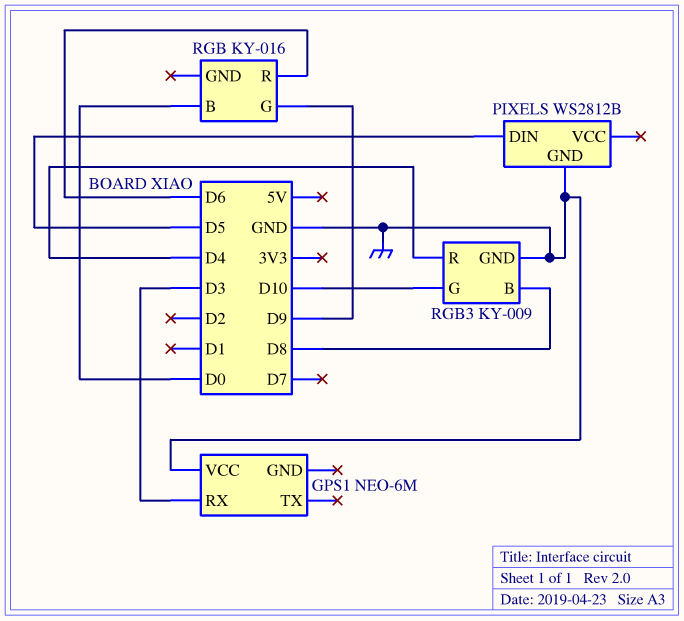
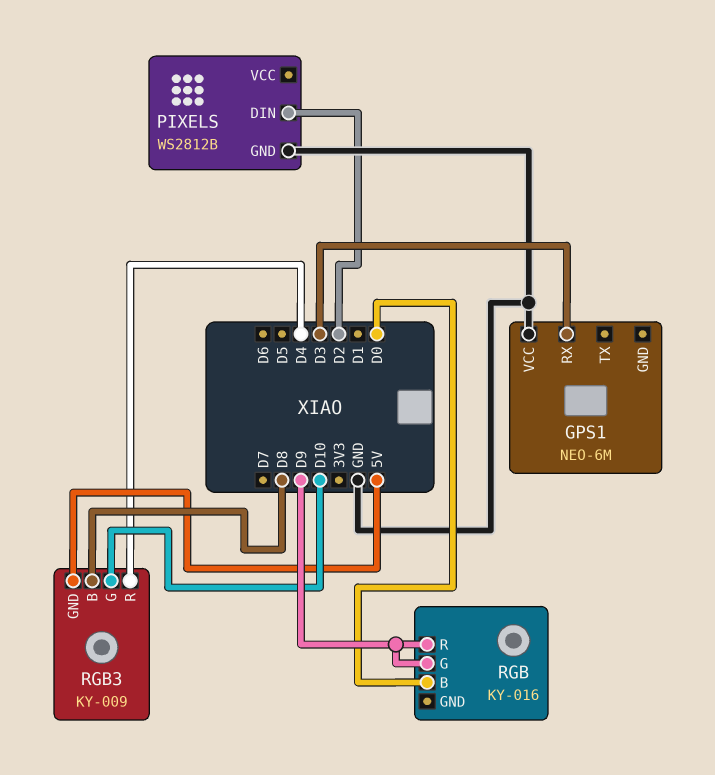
PIXELS pin DIN: D5 -> D2
RGB pin R: D6 -> D9
RGB3 pin GND: GND -> 5V

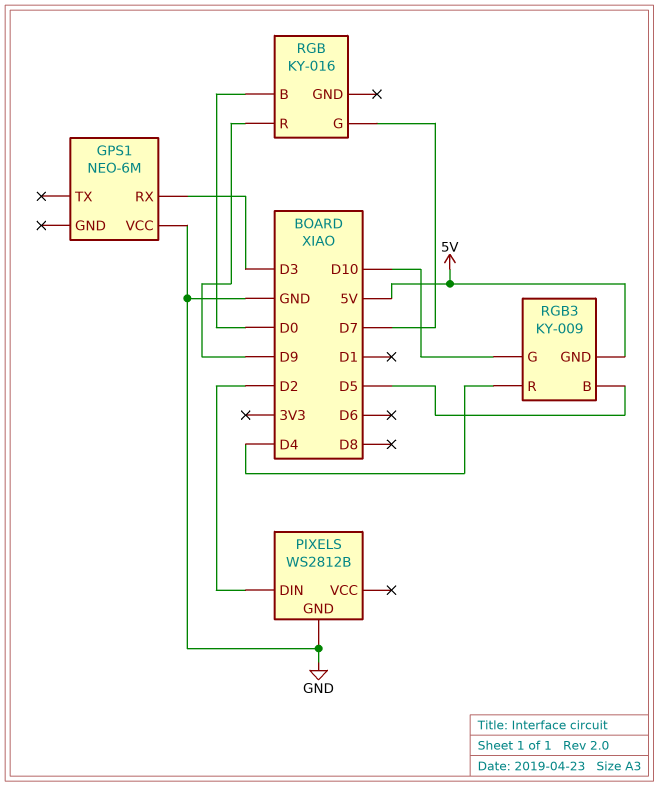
RGB pin G: D9 -> D7
RGB3 pin B: D8 -> D5

